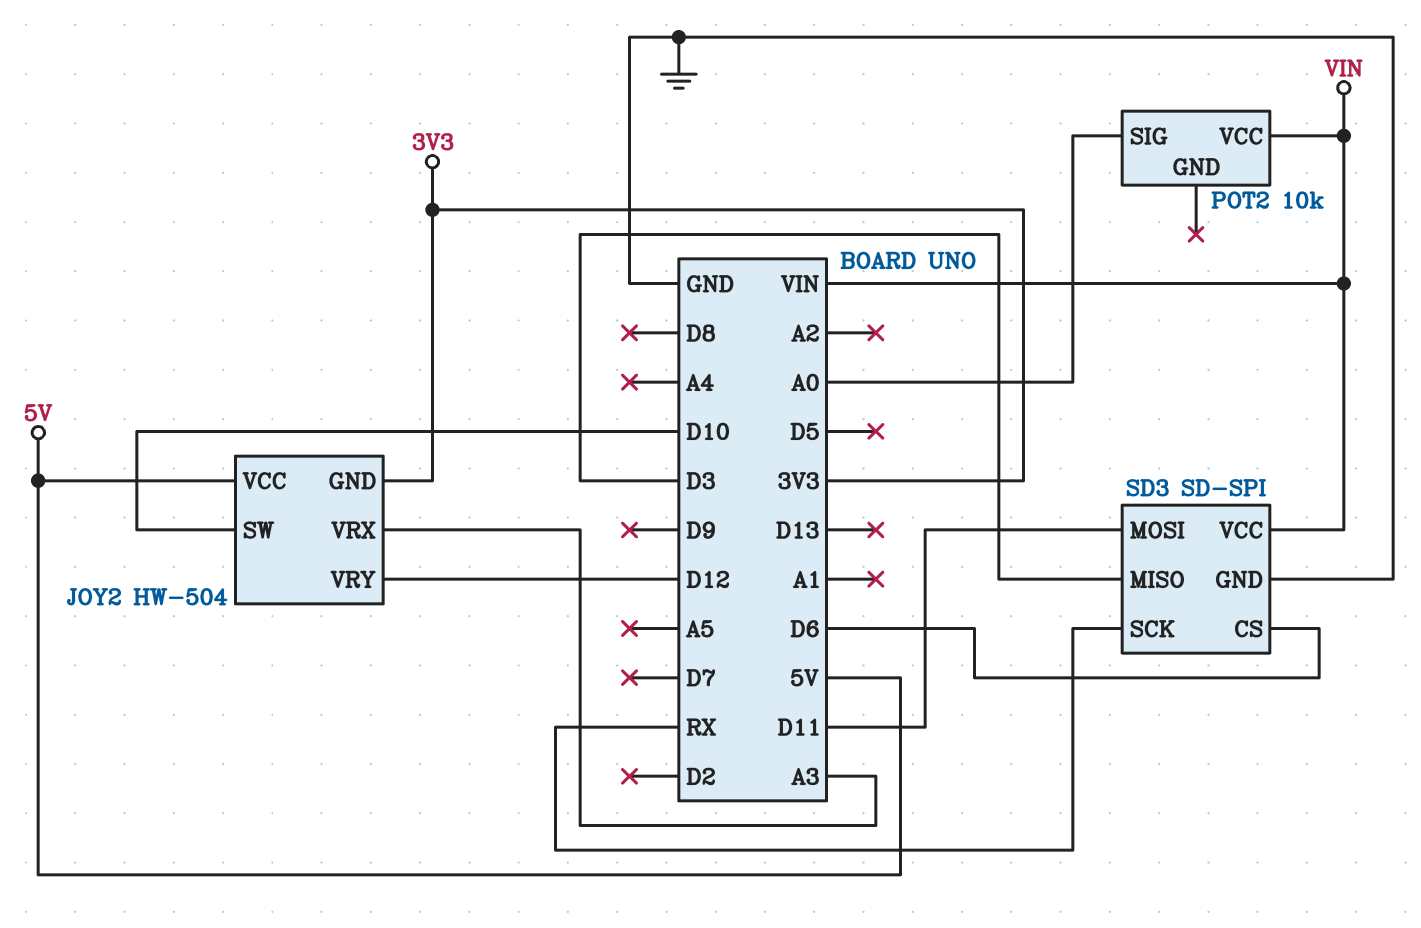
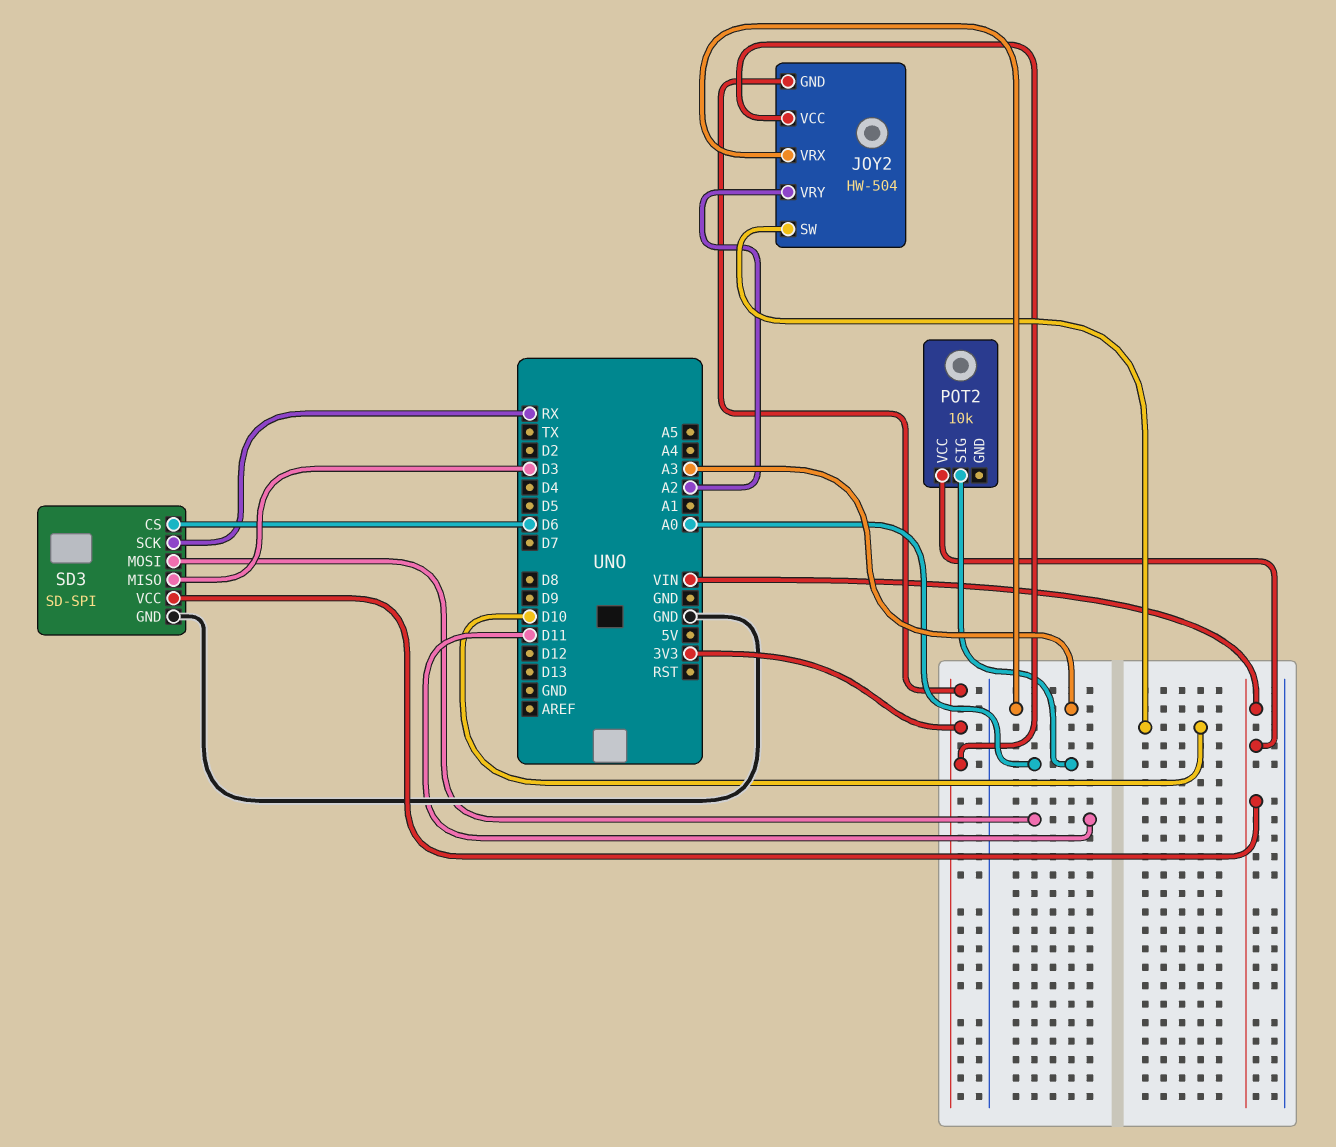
JOY2 pin VCC: 5V -> 3V3
JOY2 pin VRY: D12 -> A2

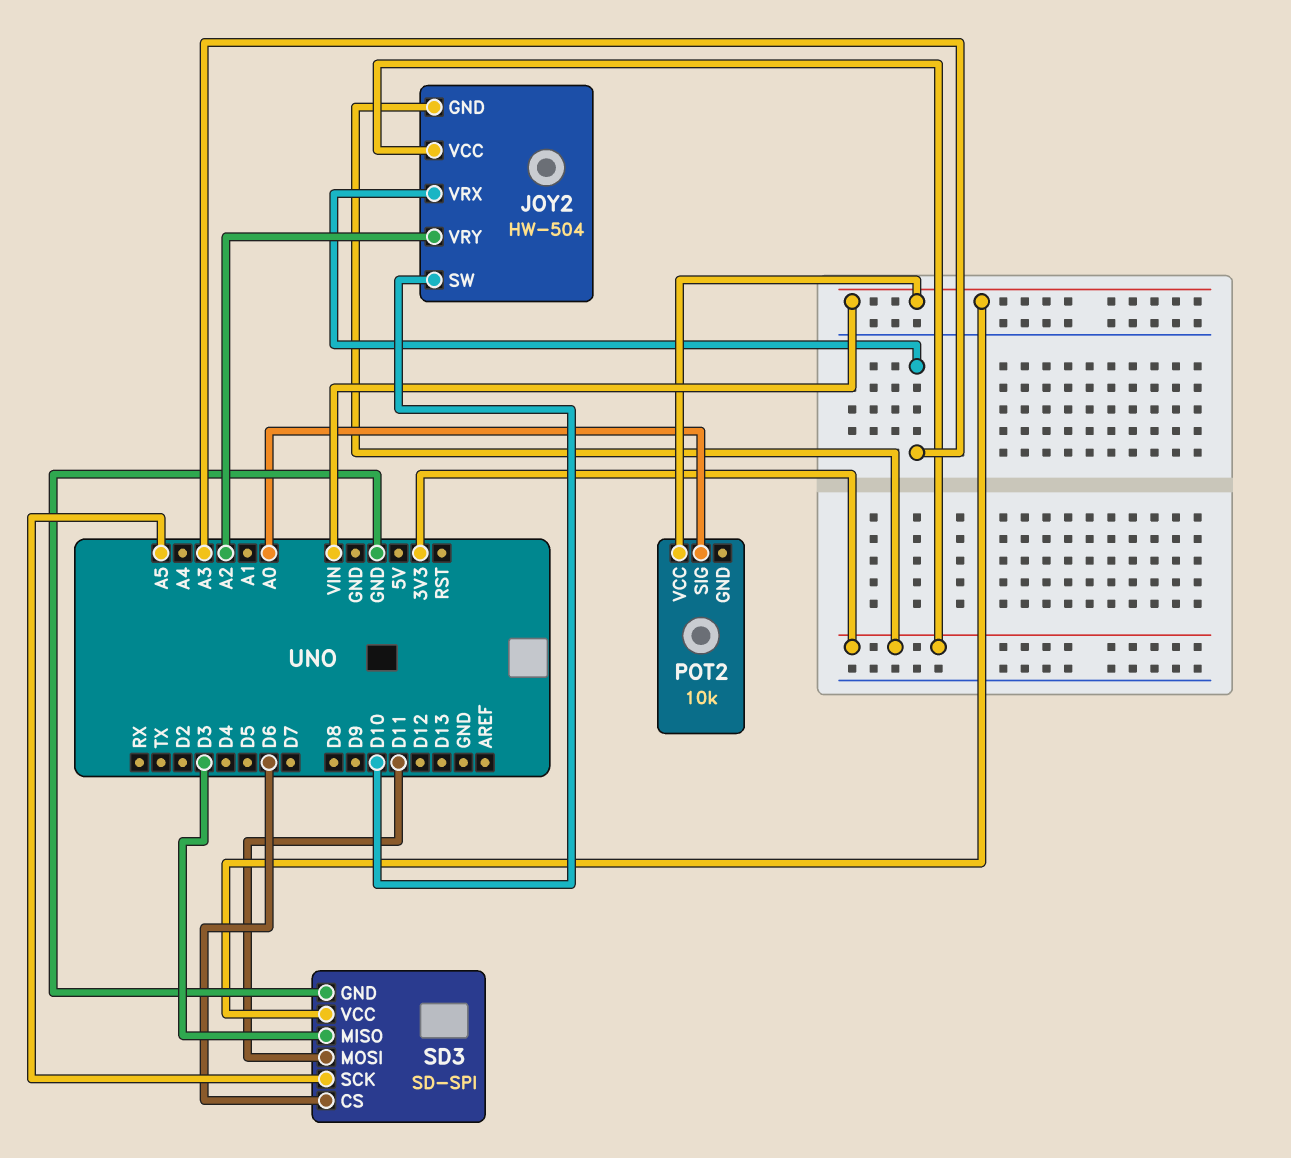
SD3 pin SCK: RX -> A5

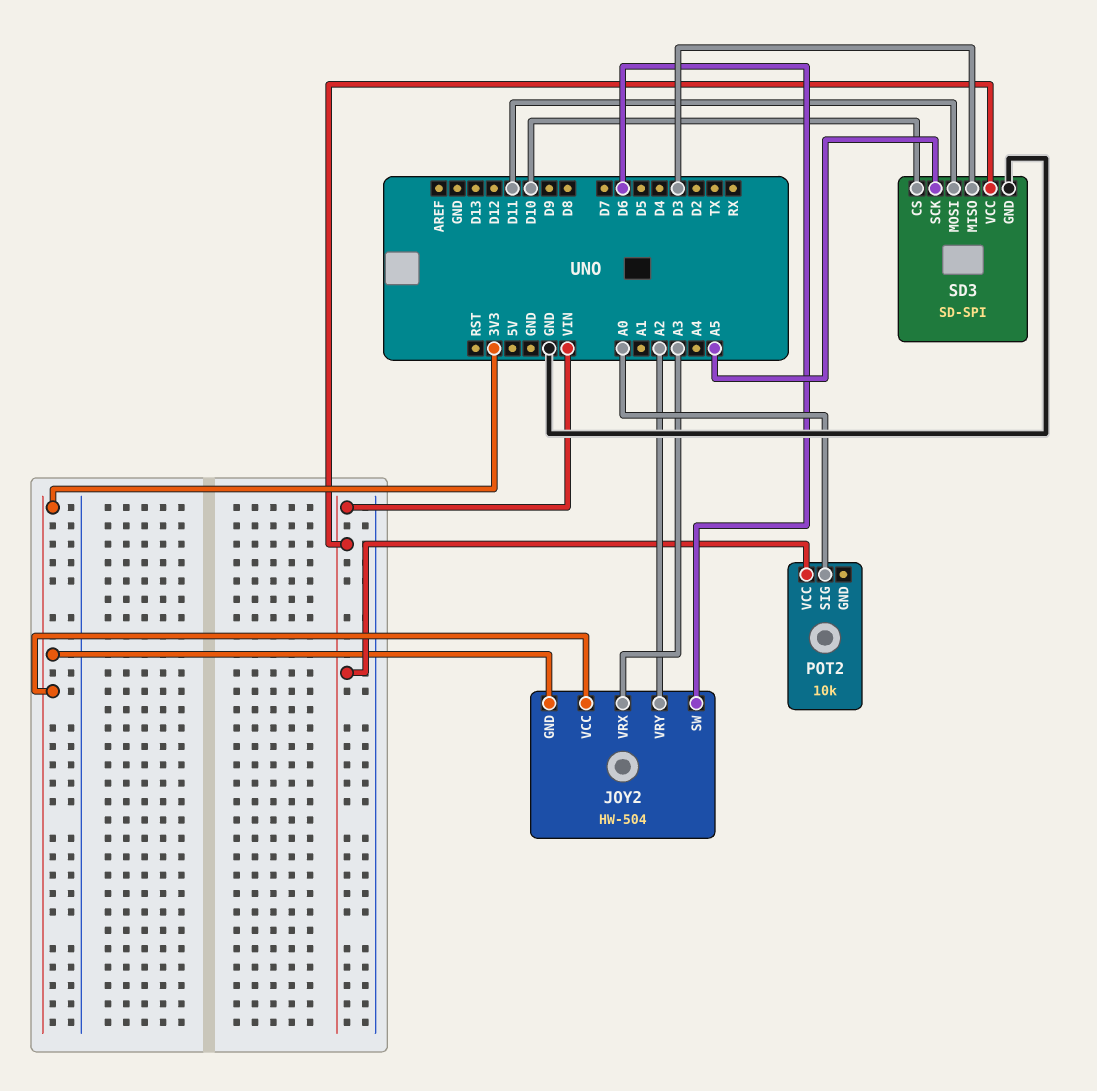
JOY2 pin SW: D10 -> D6
SD3 pin CS: D6 -> D10

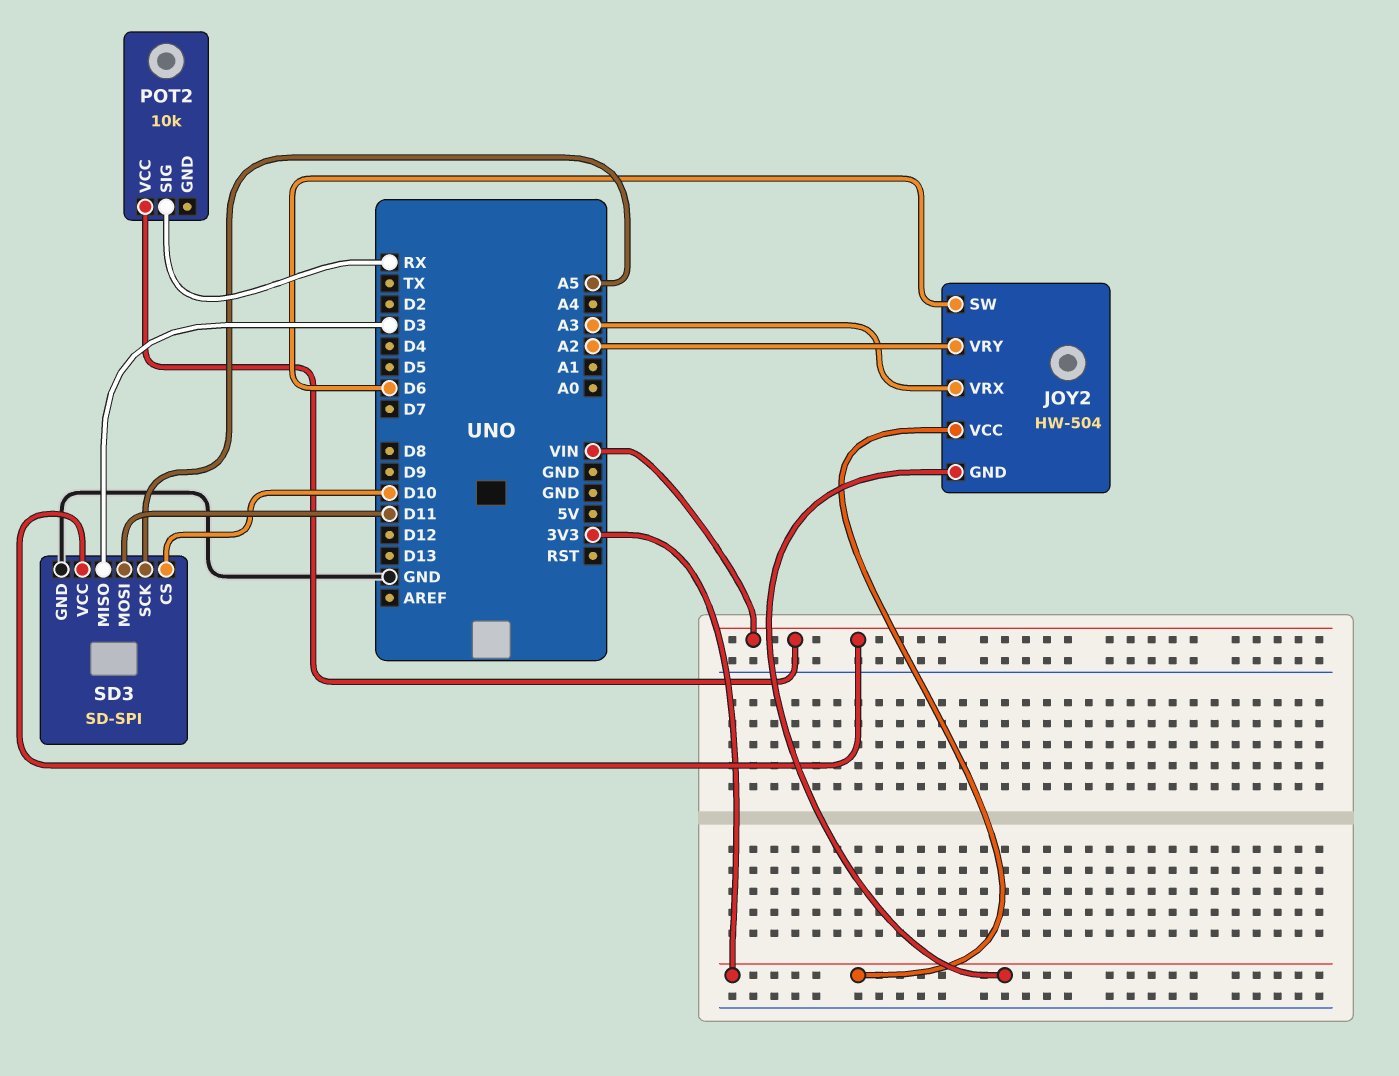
POT2 pin SIG: A0 -> RX

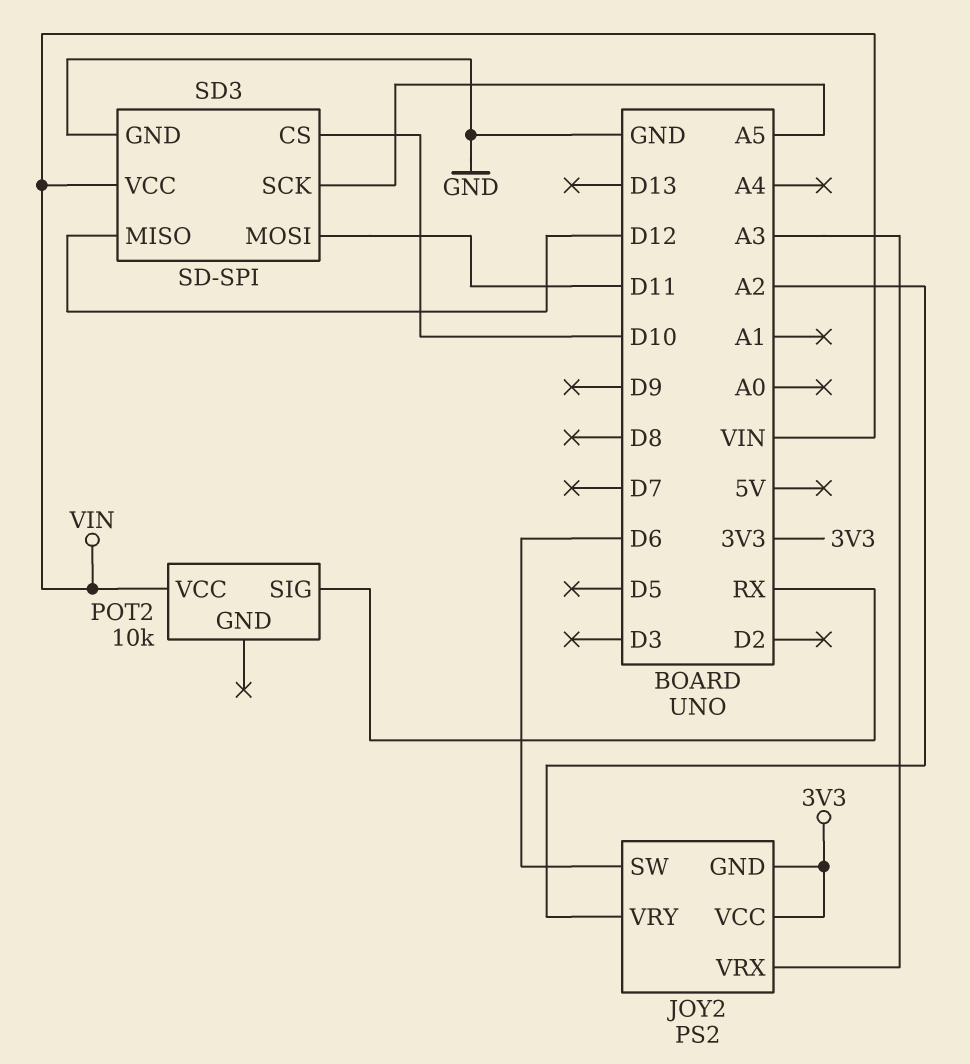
JOY2: HW-504 -> PS2
SD3 pin MISO: D3 -> D12

